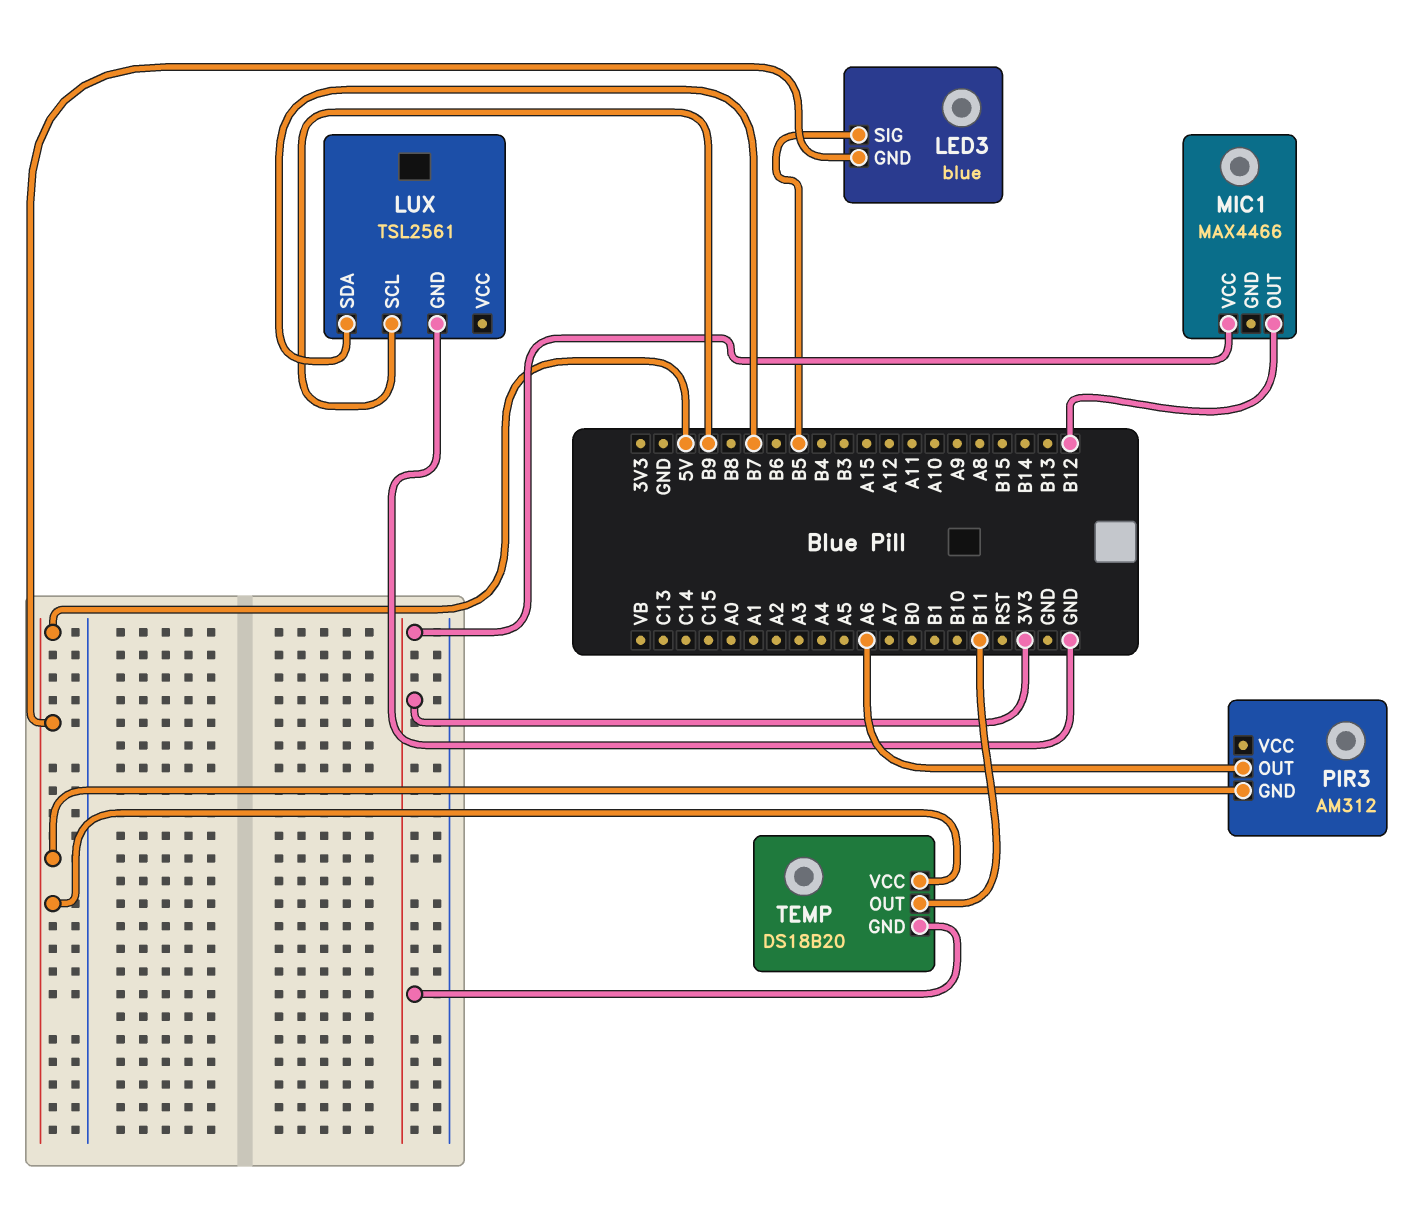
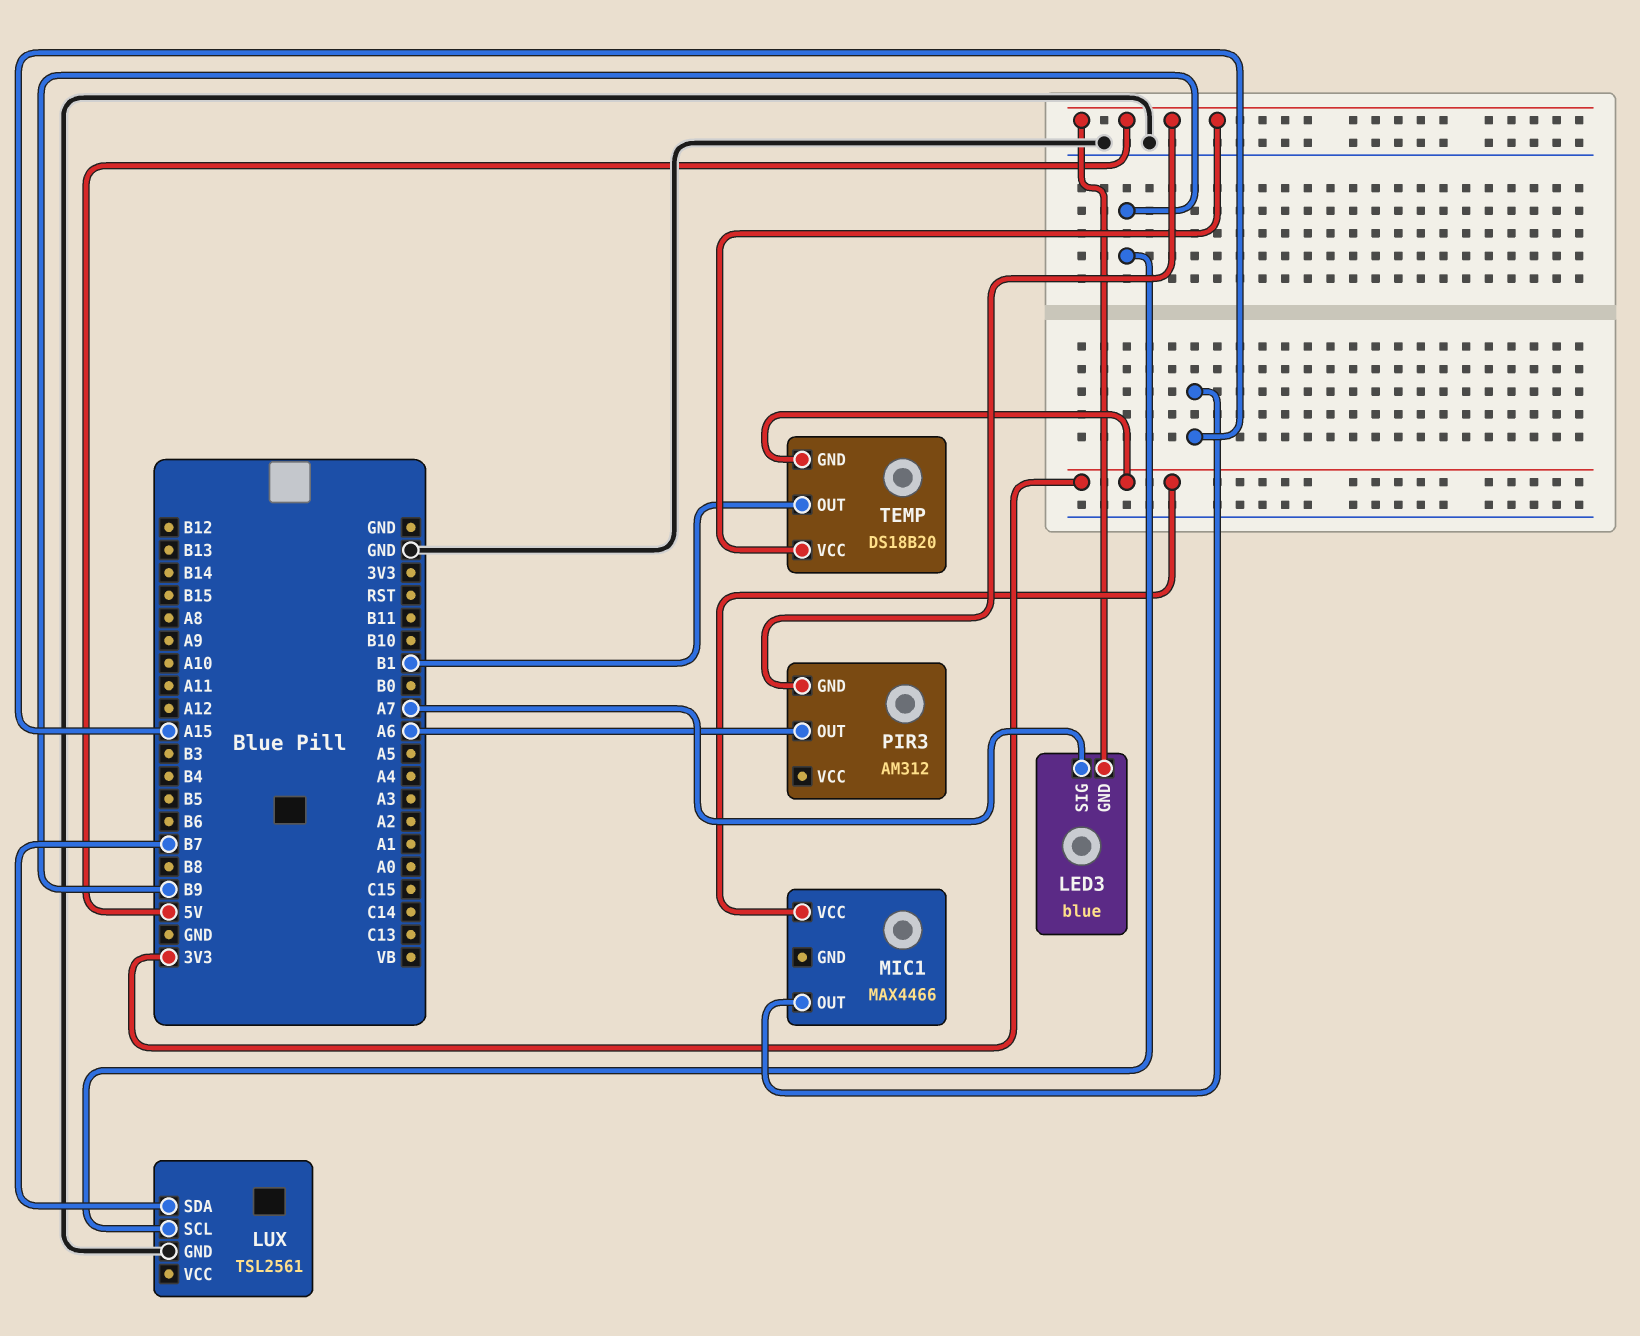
LED3 pin SIG: B5 -> A7
MIC1 pin OUT: B12 -> A15
TEMP pin OUT: B11 -> B1

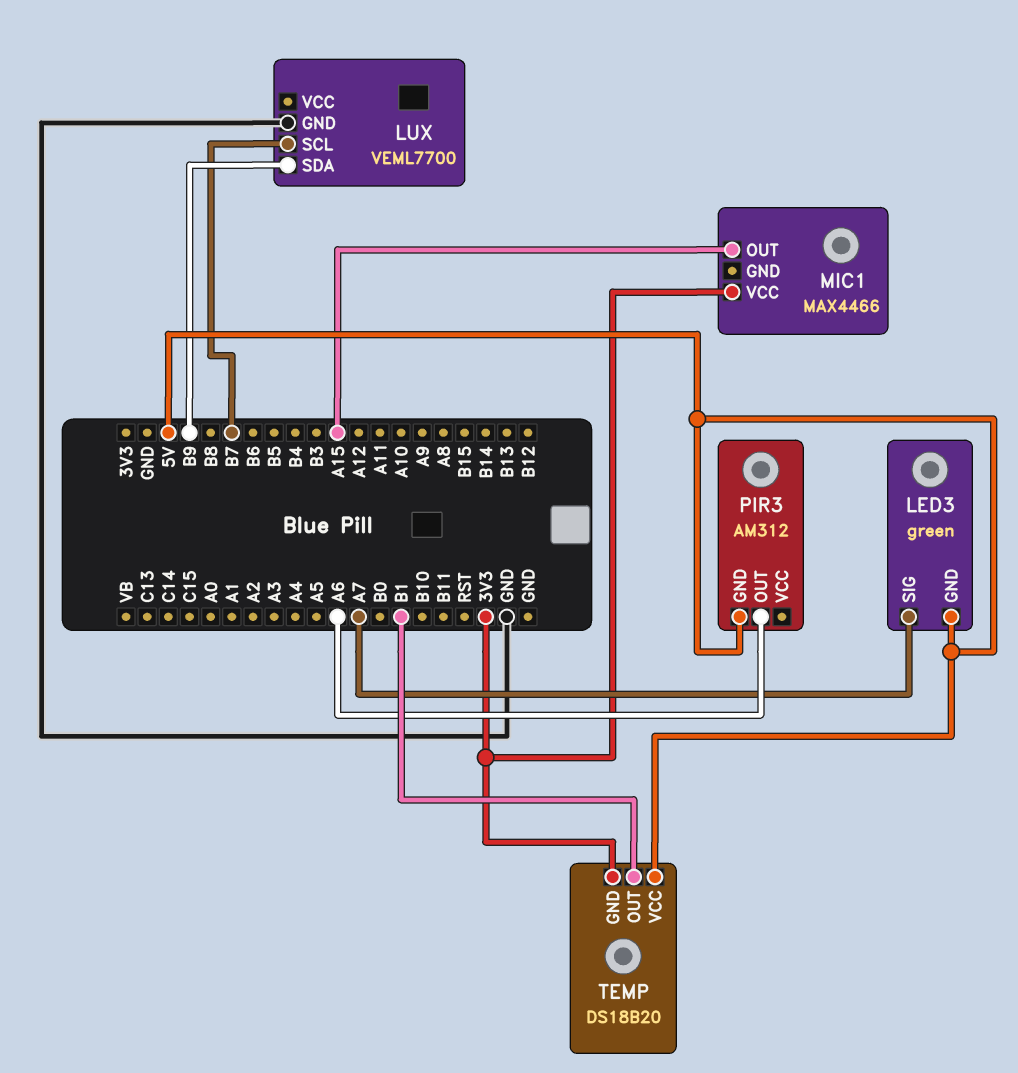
LED3: blue -> green
LUX: TSL2561 -> VEML7700
LUX pin SCL: B9 -> B7
LUX pin SDA: B7 -> B9

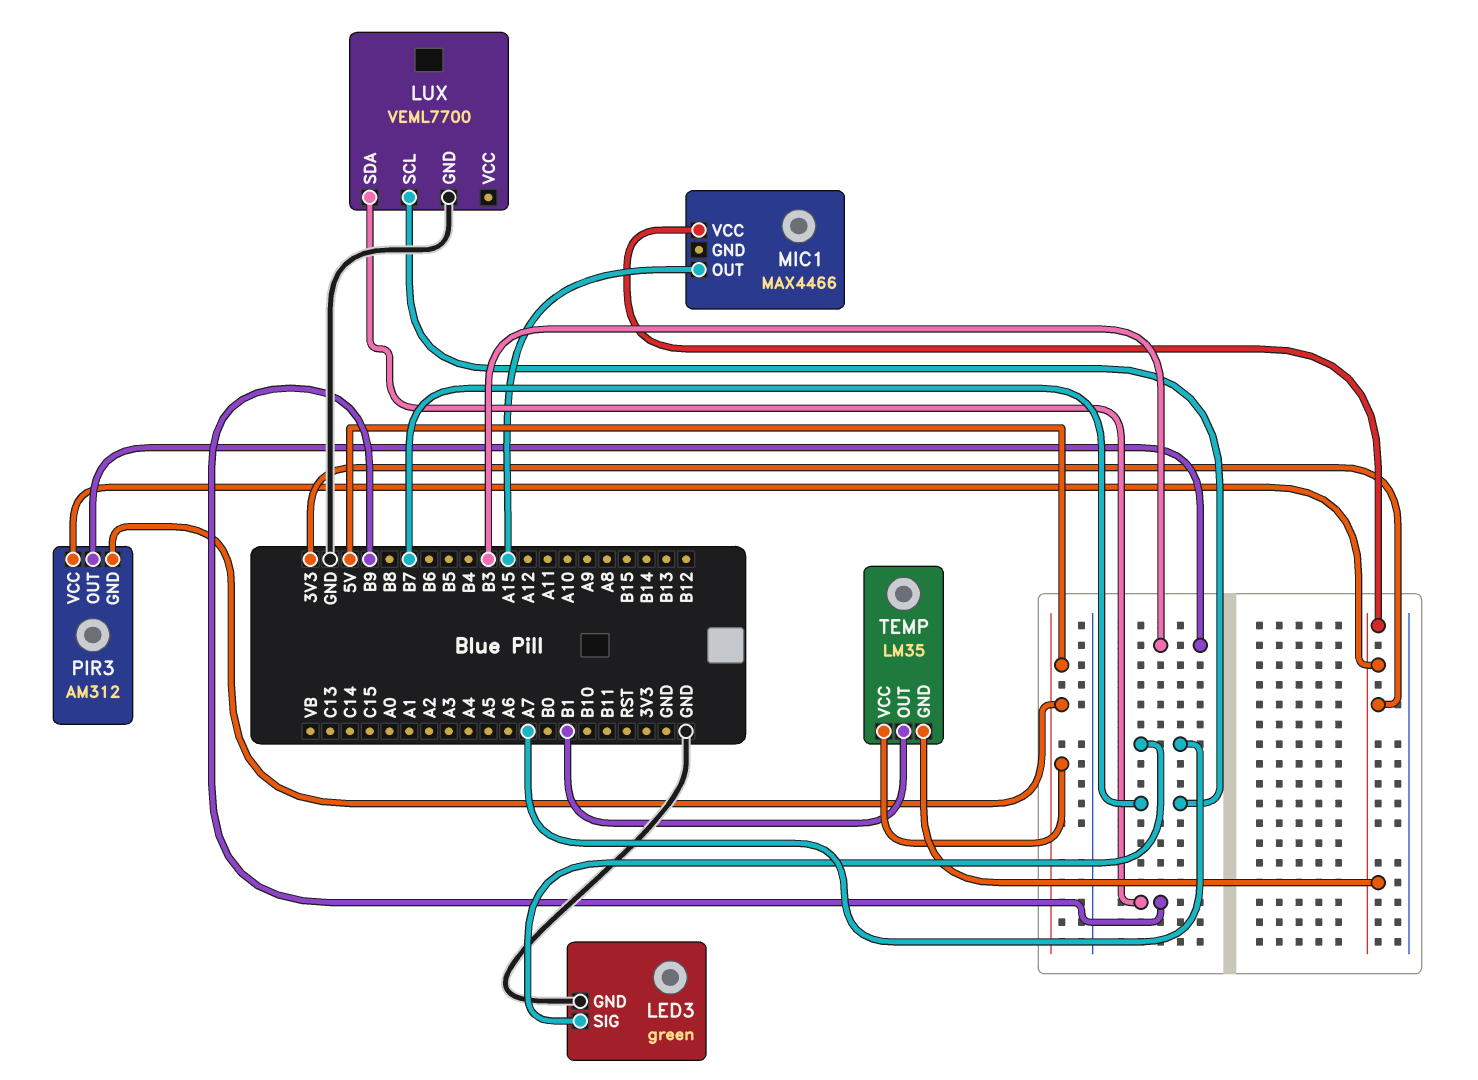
LED3 pin GND: 5V -> GND
PIR3 pin OUT: A6 -> B3
PIR3 pin VCC: none -> 3V3
TEMP: DS18B20 -> LM35

